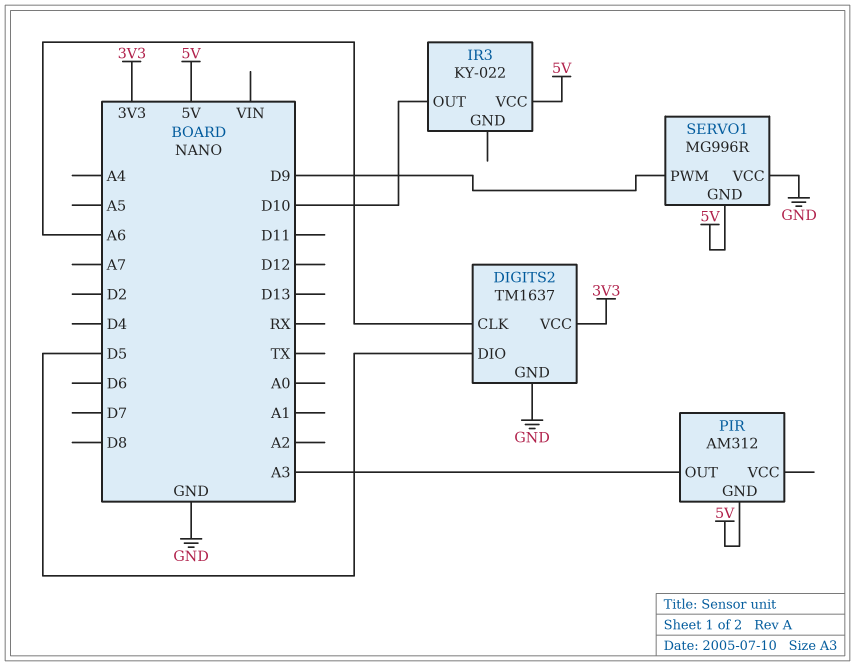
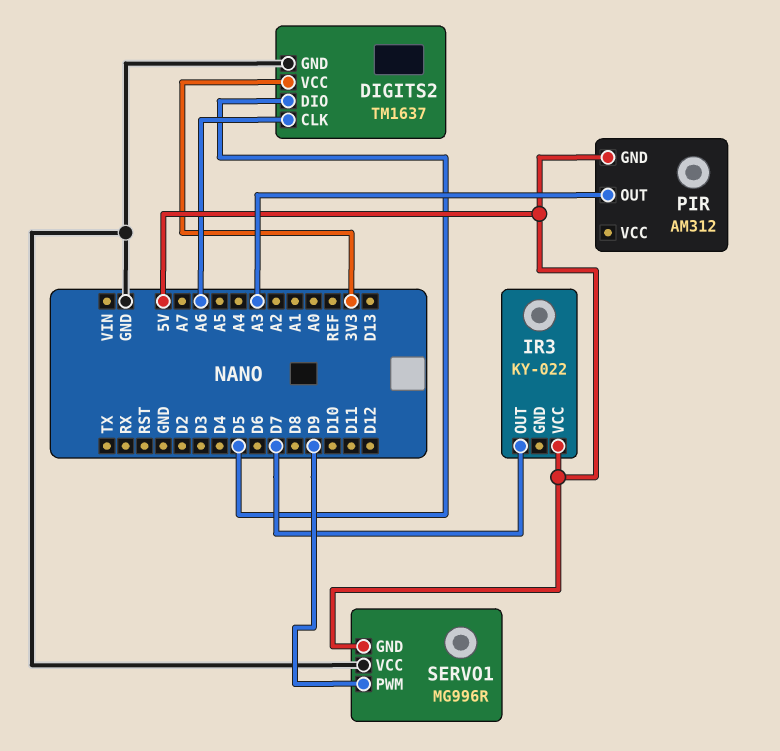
IR3 pin OUT: D10 -> D7

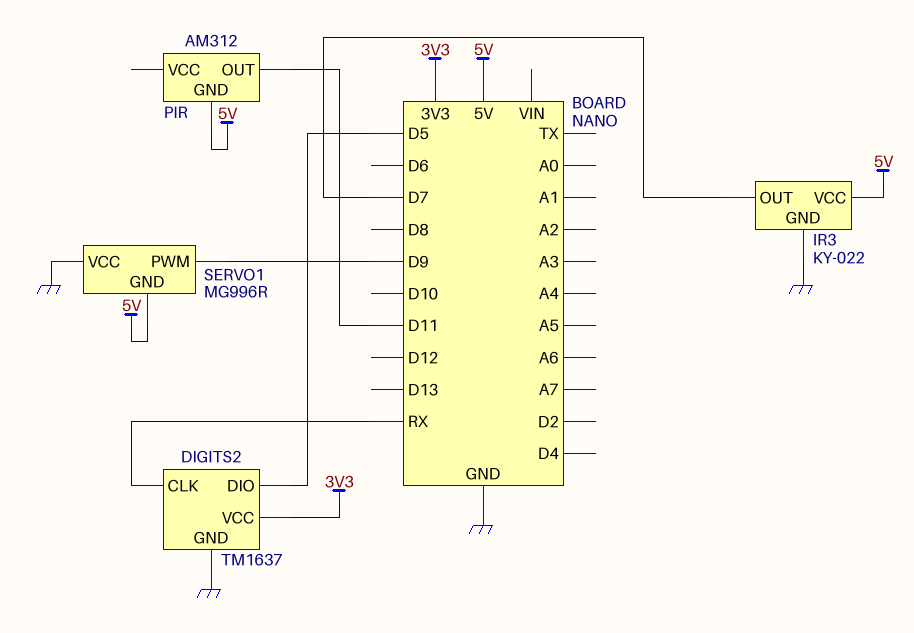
DIGITS2 pin CLK: A6 -> RX
IR3 pin GND: none -> GND
PIR pin OUT: A3 -> D11

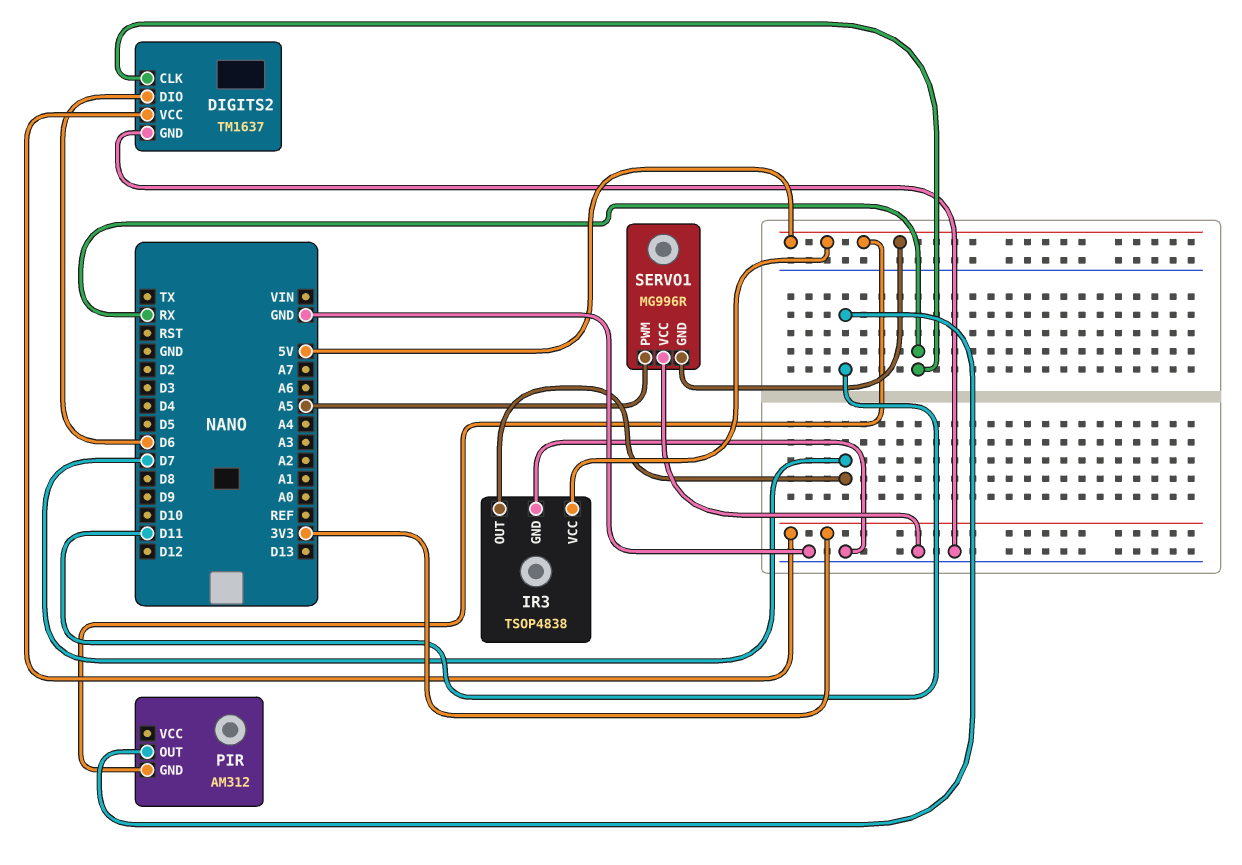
DIGITS2 pin DIO: D5 -> D6
IR3: KY-022 -> TSOP4838
SERVO1 pin PWM: D9 -> A5

